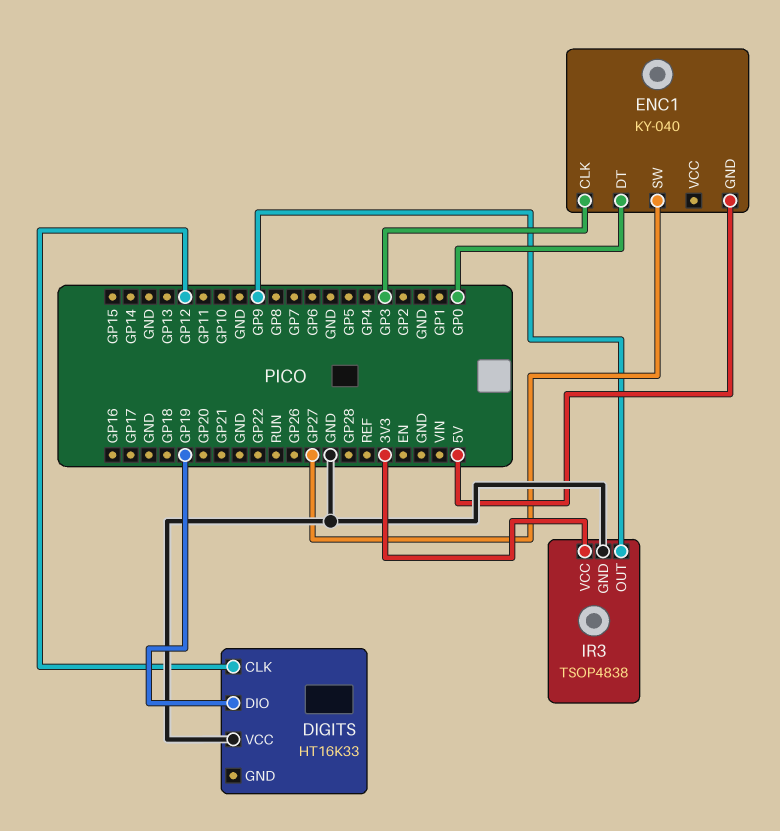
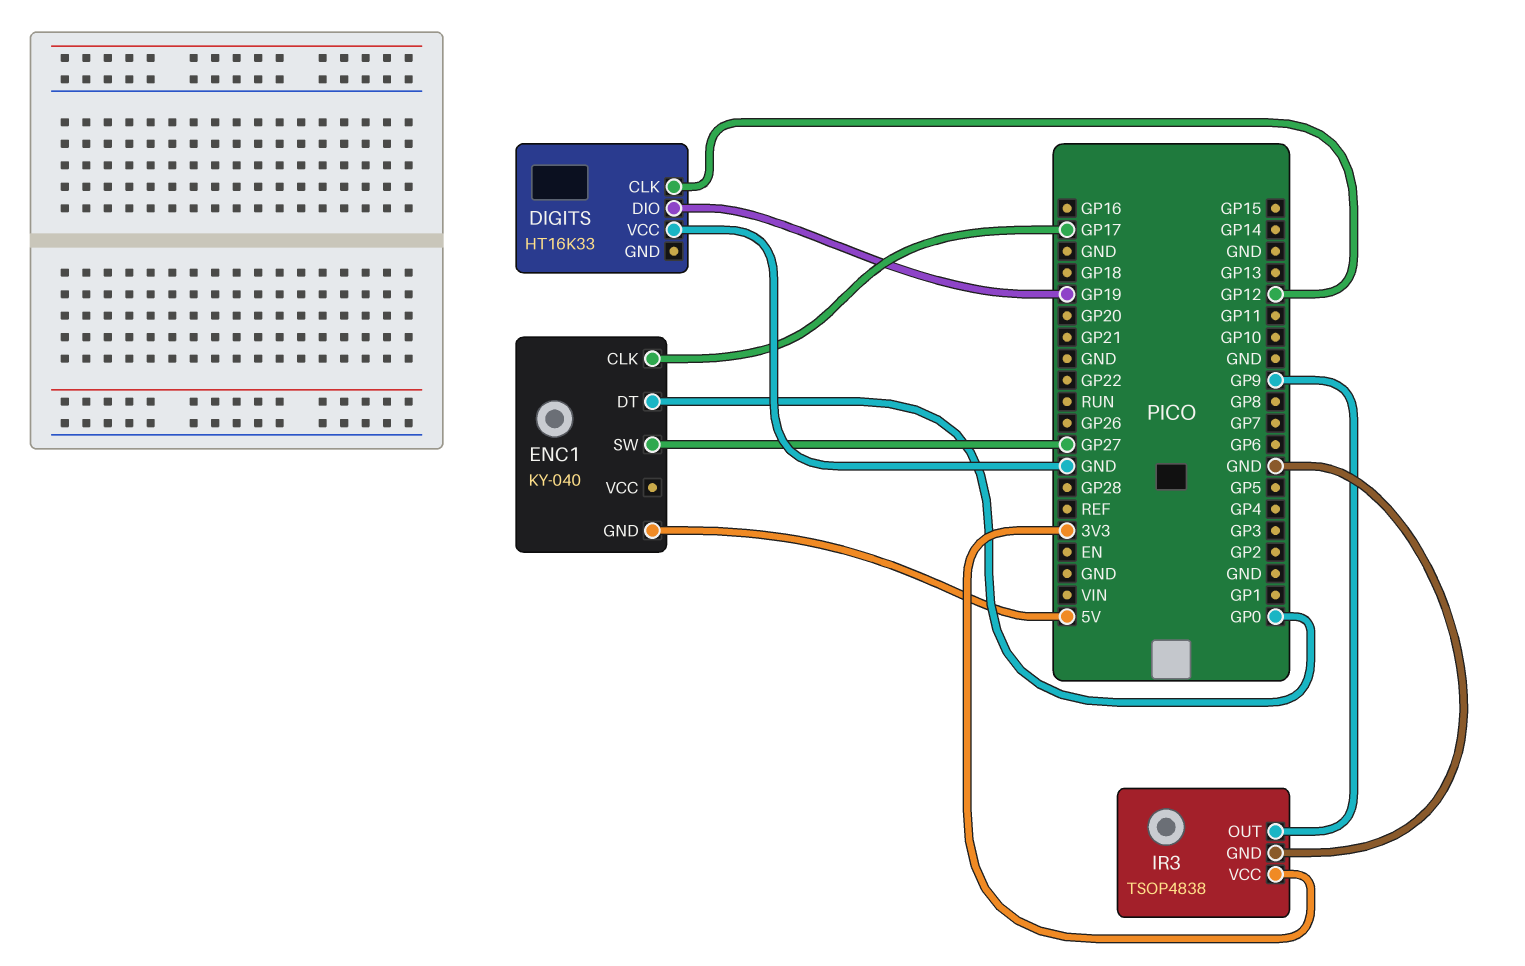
ENC1 pin CLK: GP3 -> GP17

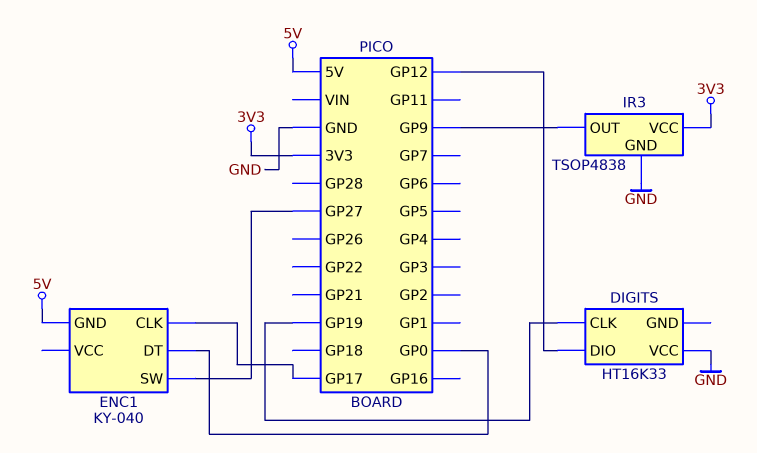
DIGITS pin CLK: GP12 -> GP19
DIGITS pin DIO: GP19 -> GP12

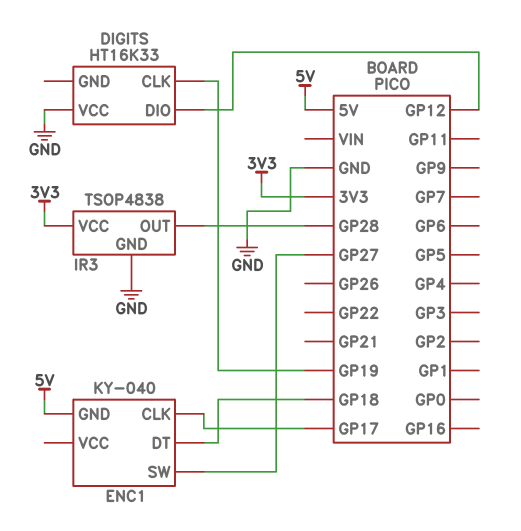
ENC1 pin DT: GP0 -> GP18
IR3 pin OUT: GP9 -> GP28

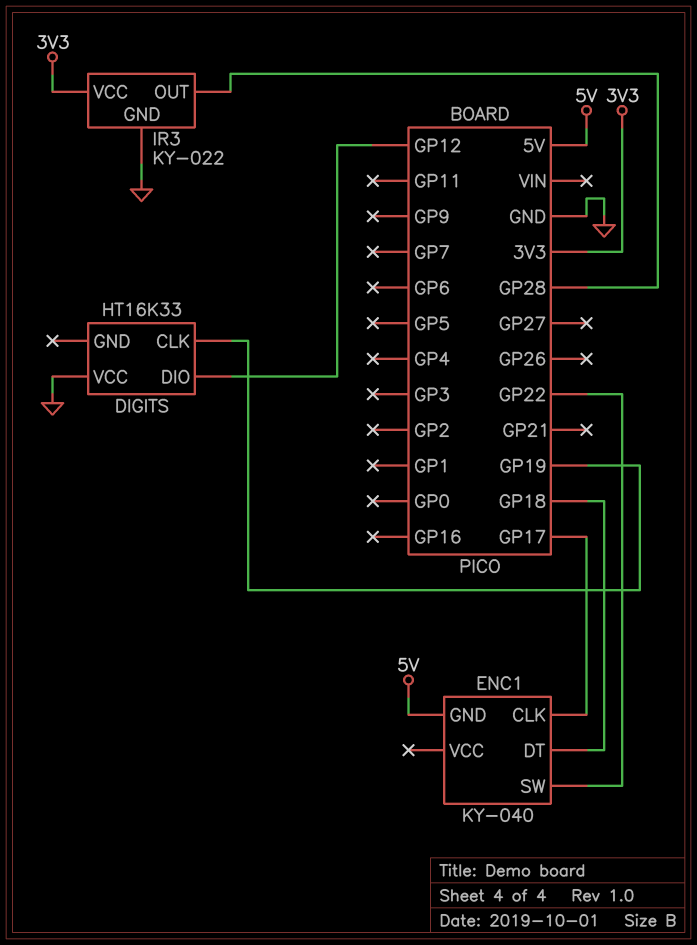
ENC1 pin SW: GP27 -> GP22
IR3: TSOP4838 -> KY-022

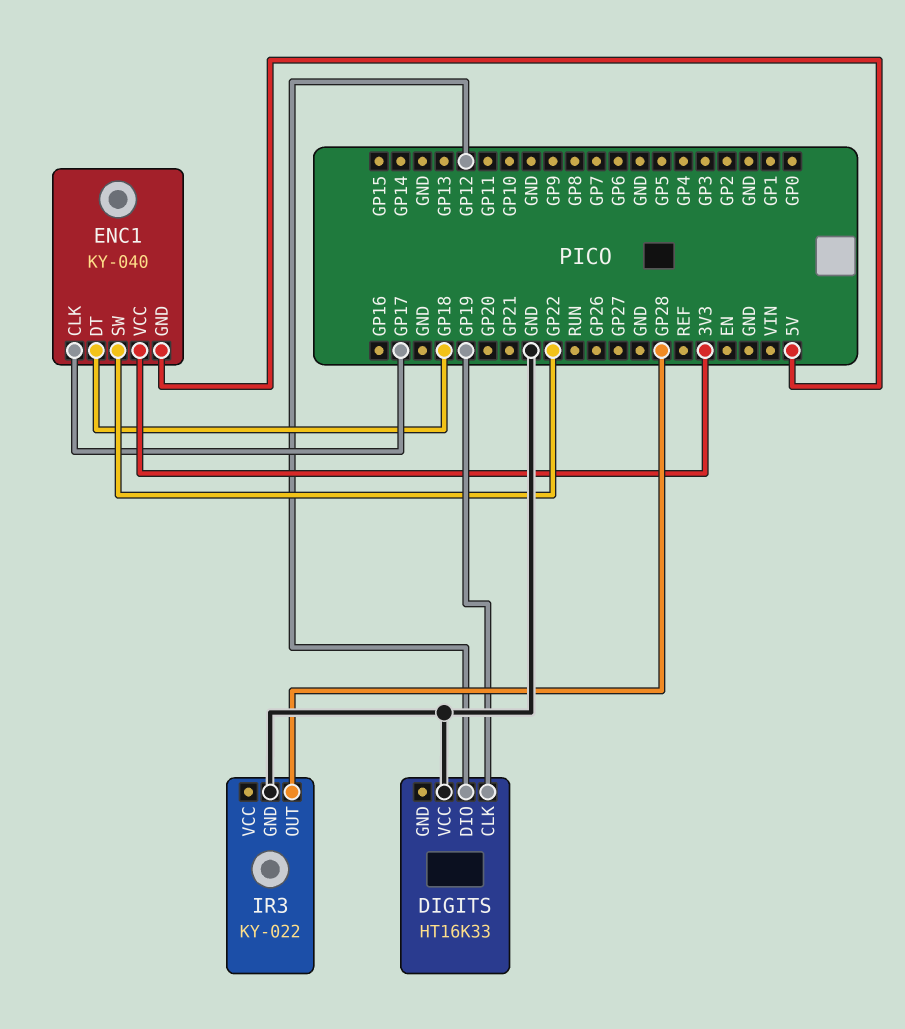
ENC1 pin VCC: none -> 3V3
IR3 pin VCC: 3V3 -> none

